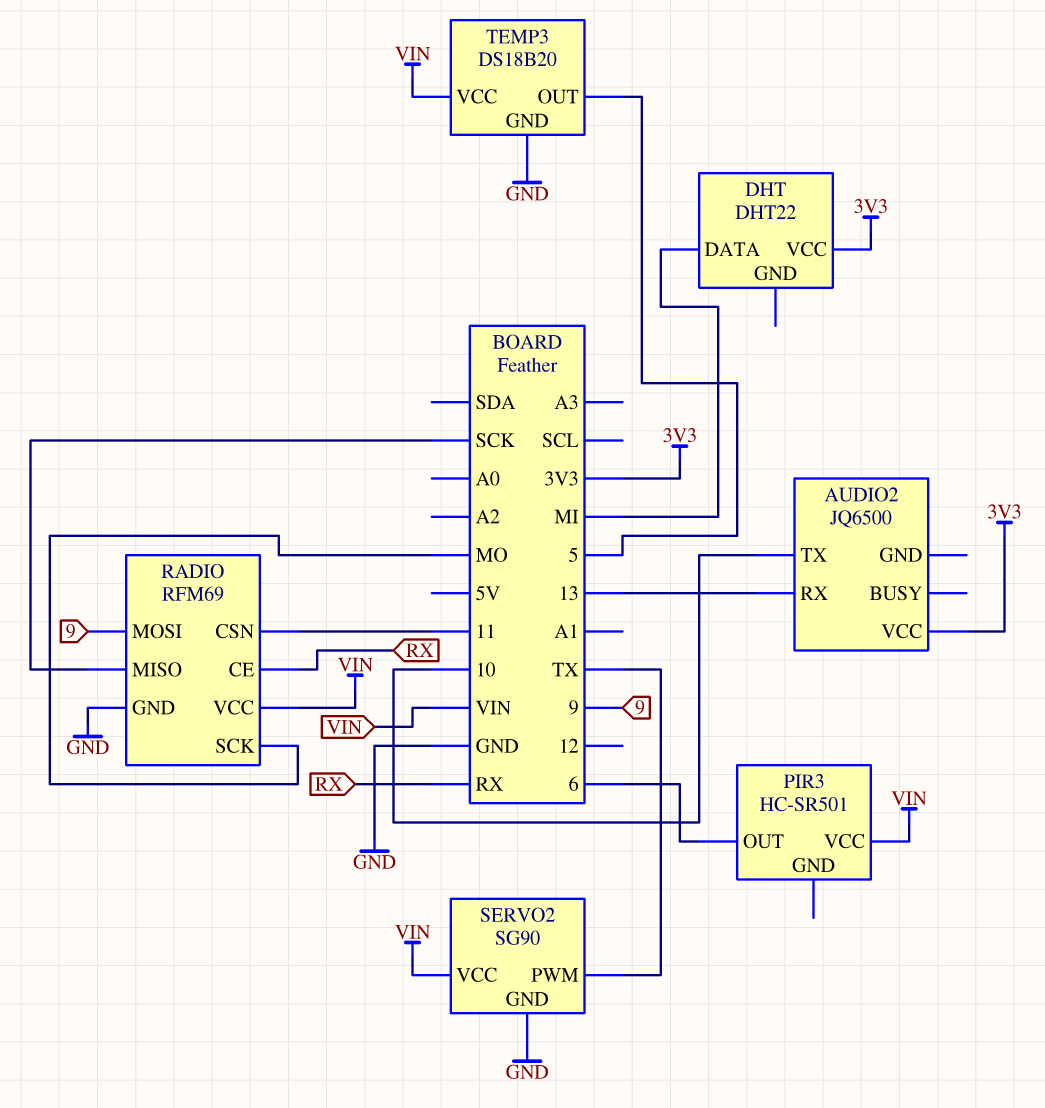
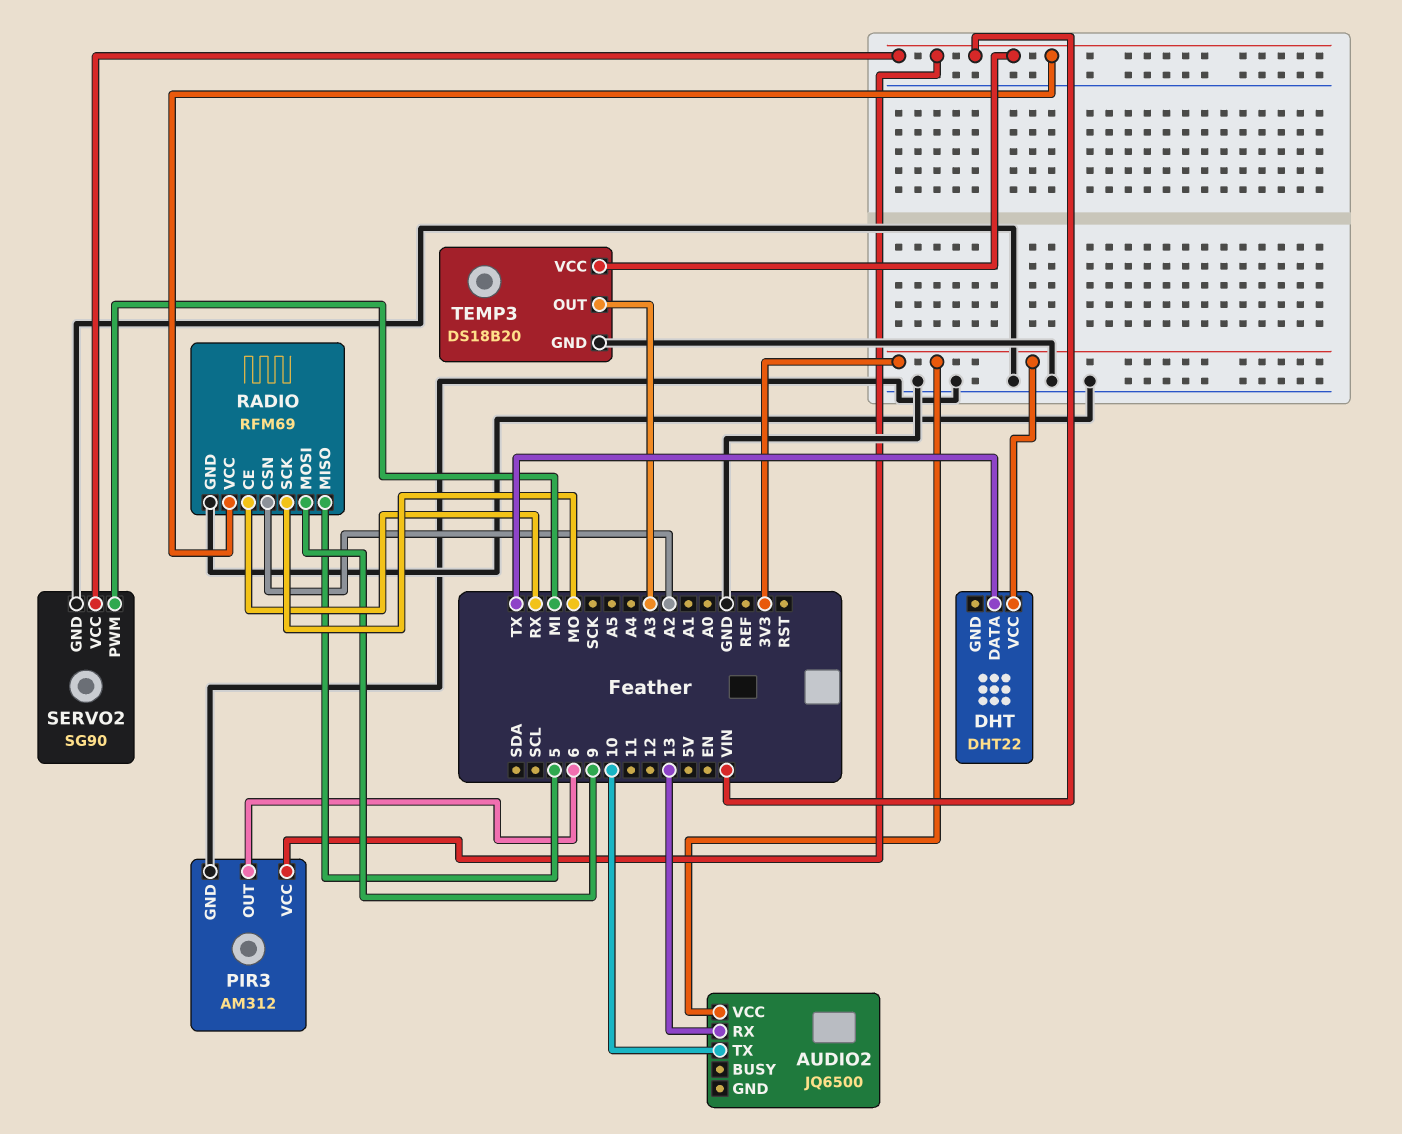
DHT pin DATA: MI -> TX
PIR3: HC-SR501 -> AM312
PIR3 pin GND: none -> GND
RADIO pin CSN: 11 -> A2
RADIO pin MISO: SCK -> 5
SERVO2 pin PWM: TX -> MI
TEMP3 pin OUT: 5 -> A3

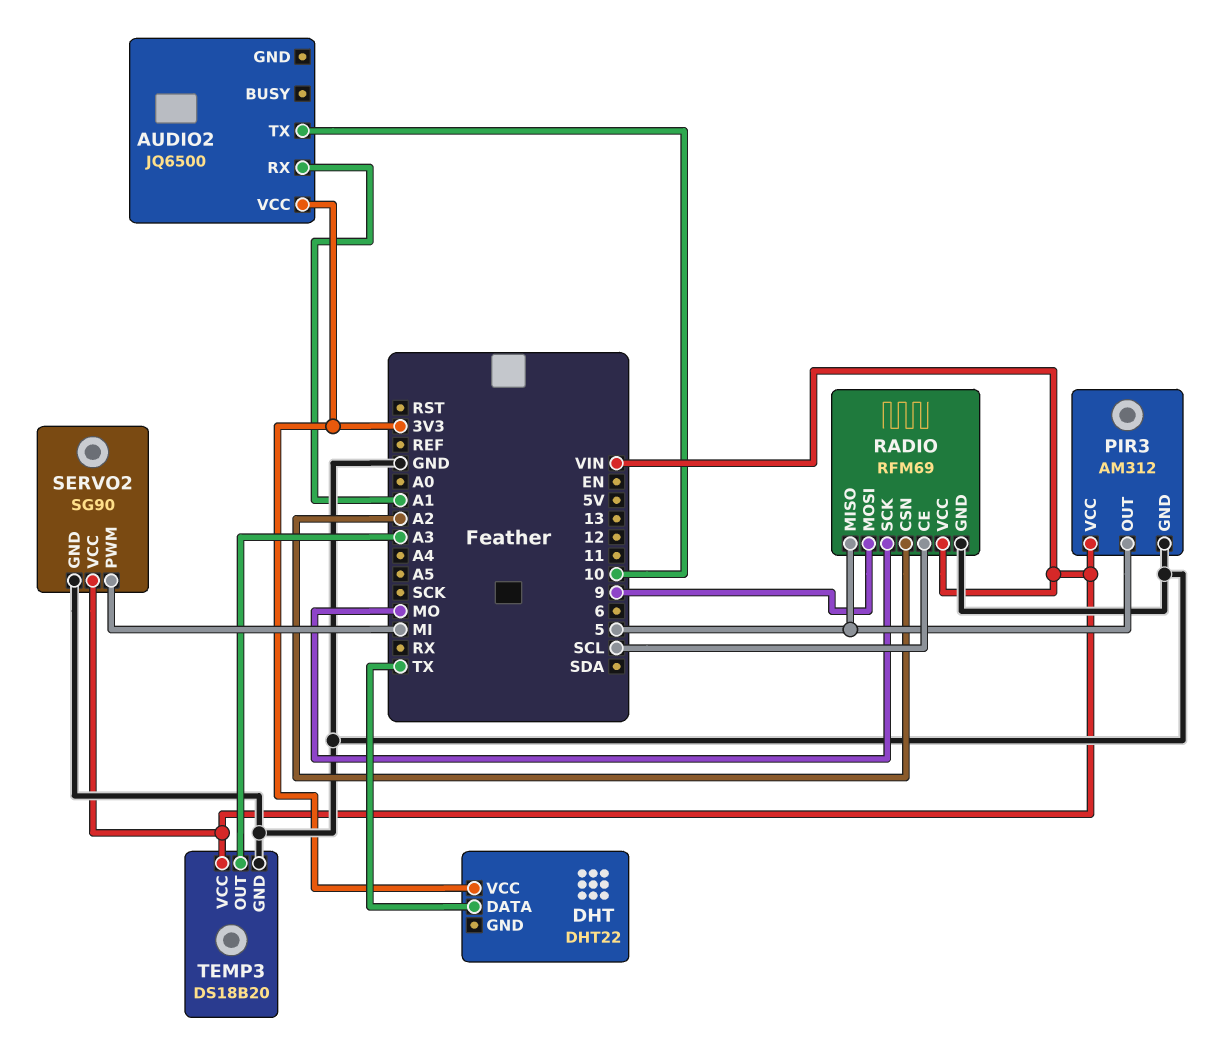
AUDIO2 pin RX: 13 -> A1
PIR3 pin OUT: 6 -> 5
RADIO pin CE: RX -> SCL

